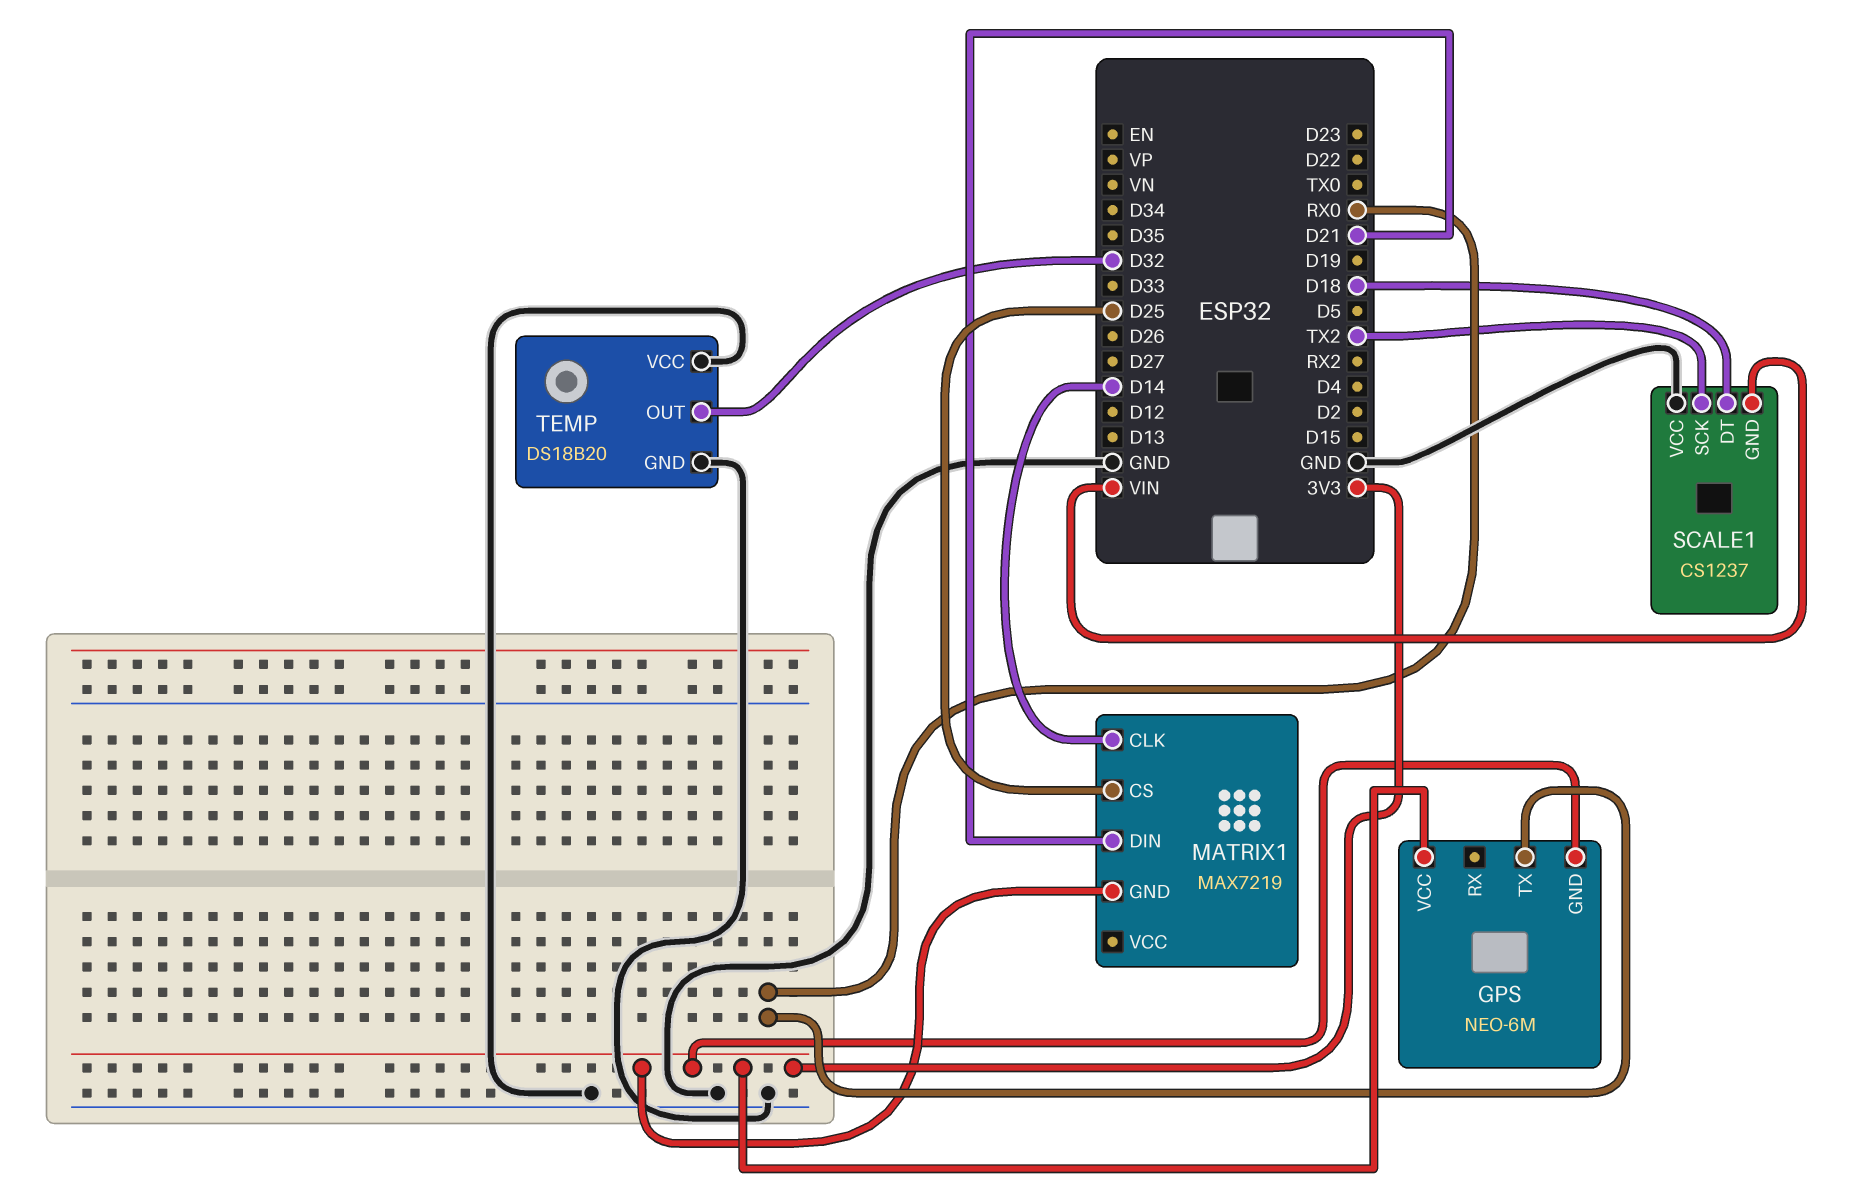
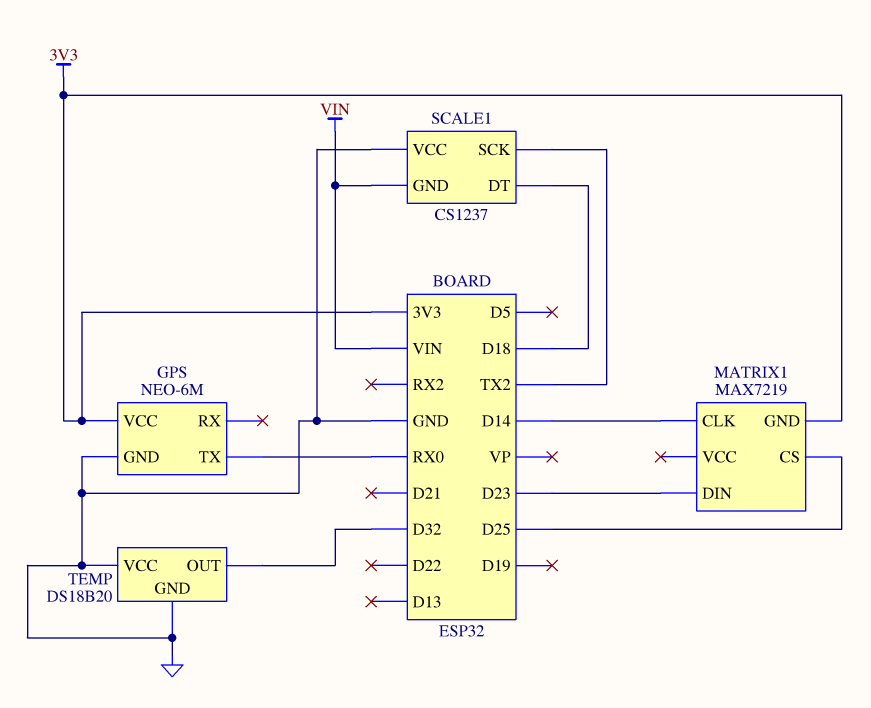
GPS pin GND: 3V3 -> GND
MATRIX1 pin DIN: D21 -> D23

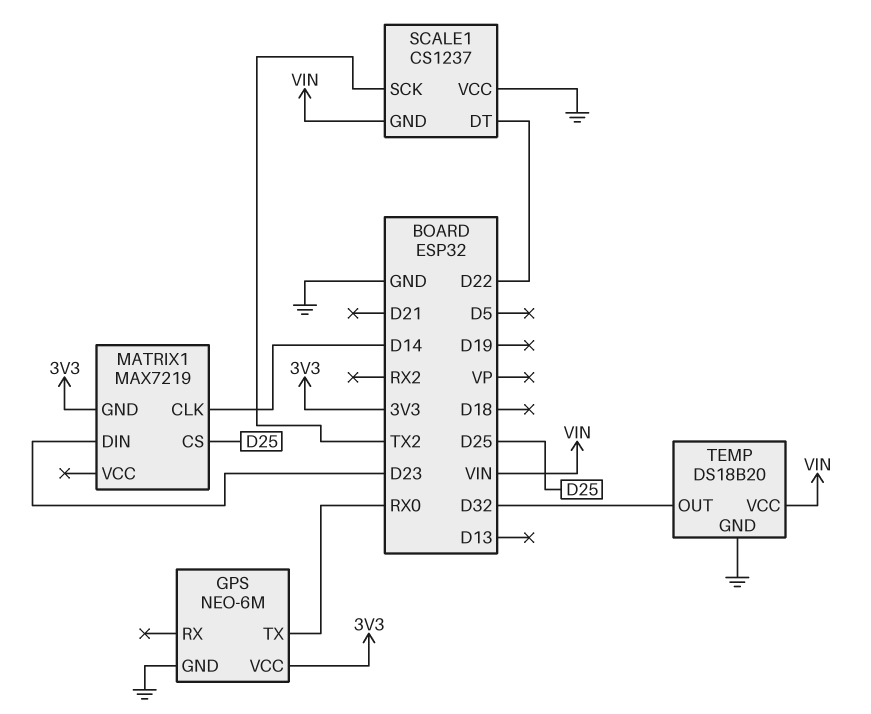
SCALE1 pin DT: D18 -> D22
TEMP pin VCC: GND -> VIN

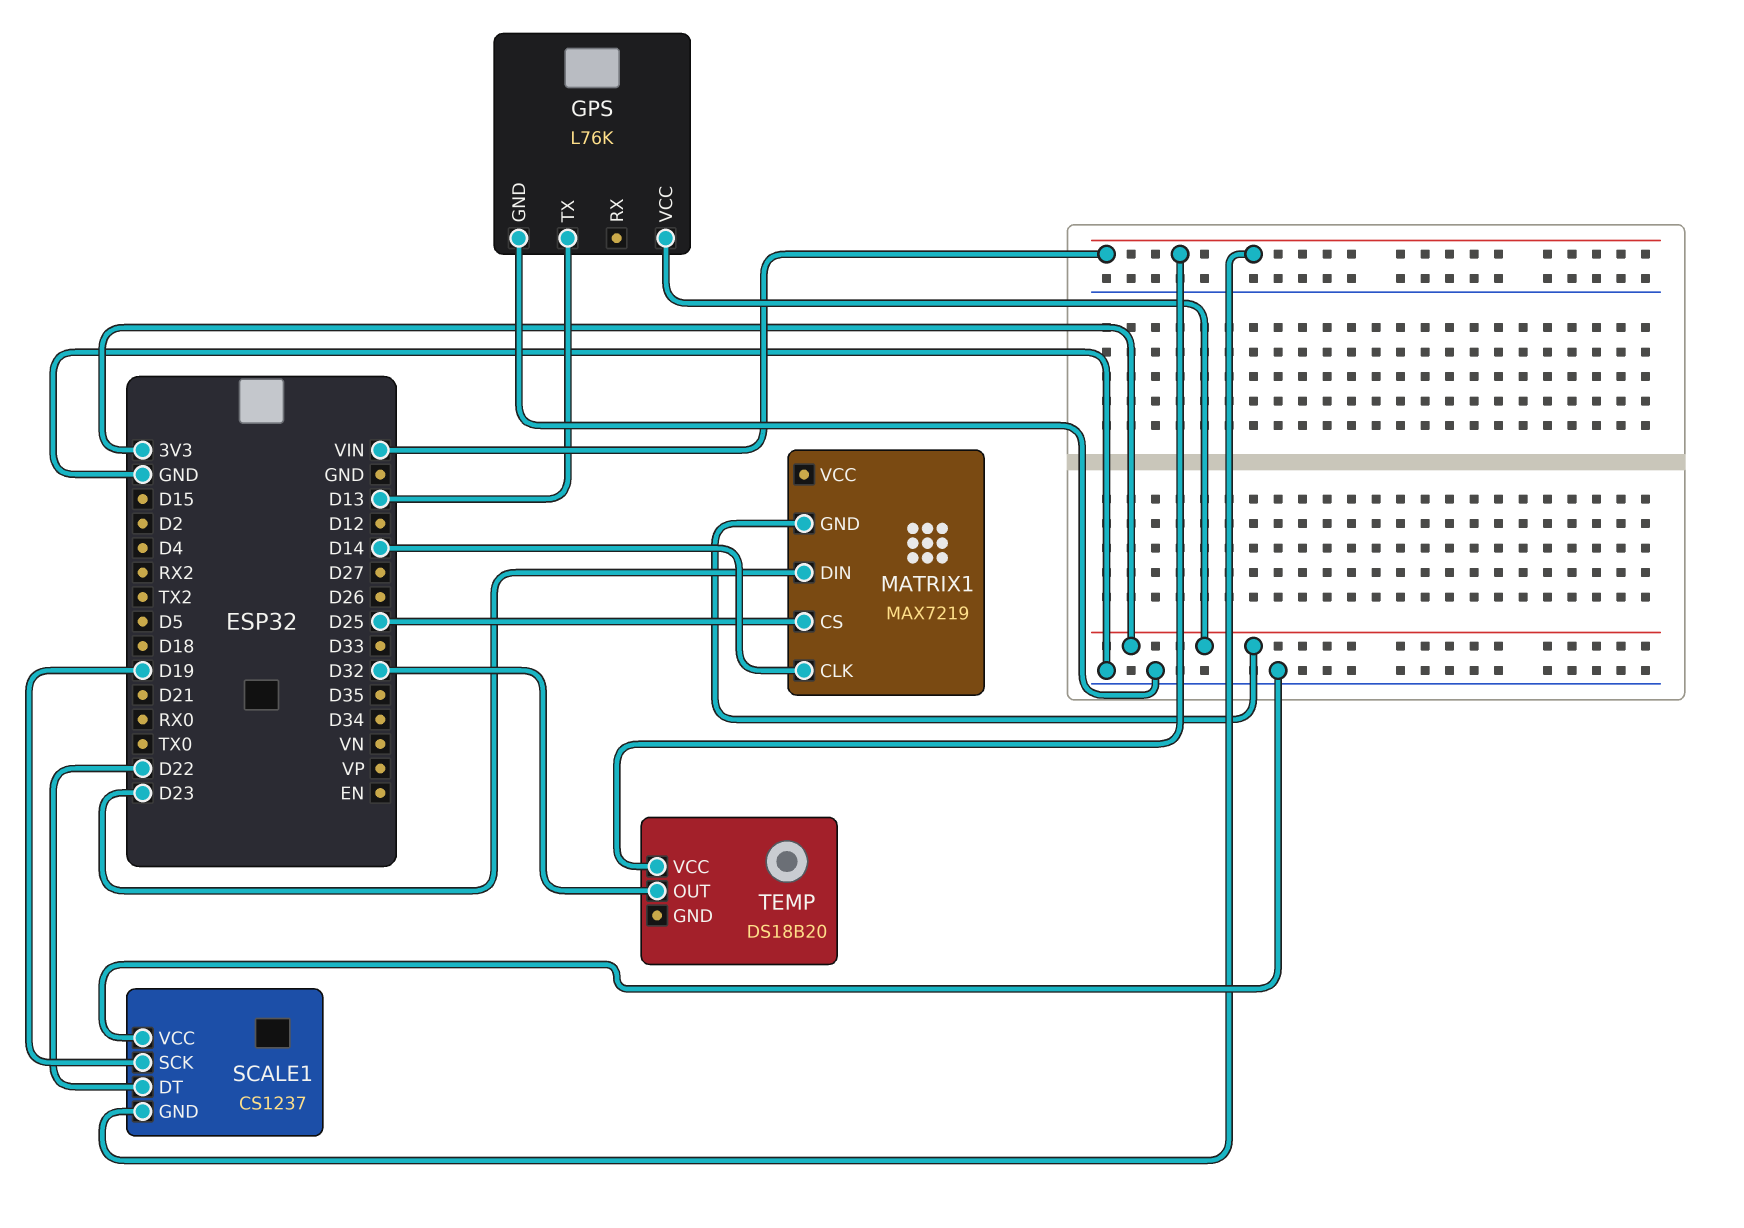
GPS: NEO-6M -> L76K
GPS pin TX: RX0 -> D13
SCALE1 pin SCK: TX2 -> D19
TEMP pin GND: GND -> none

